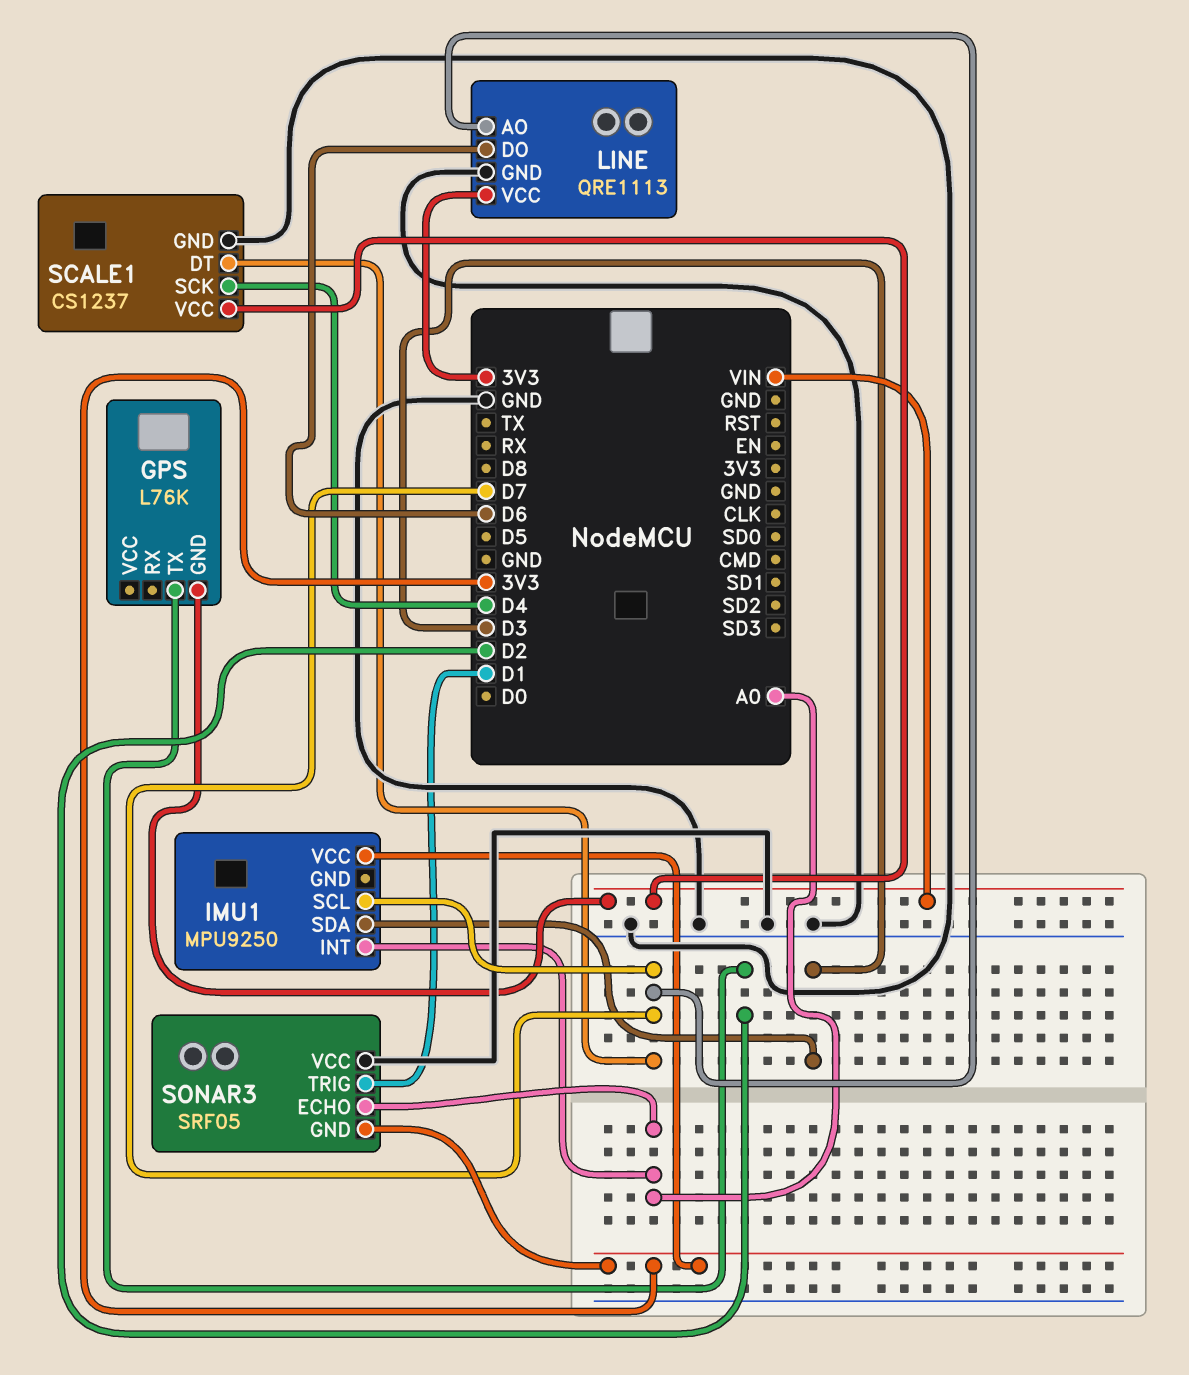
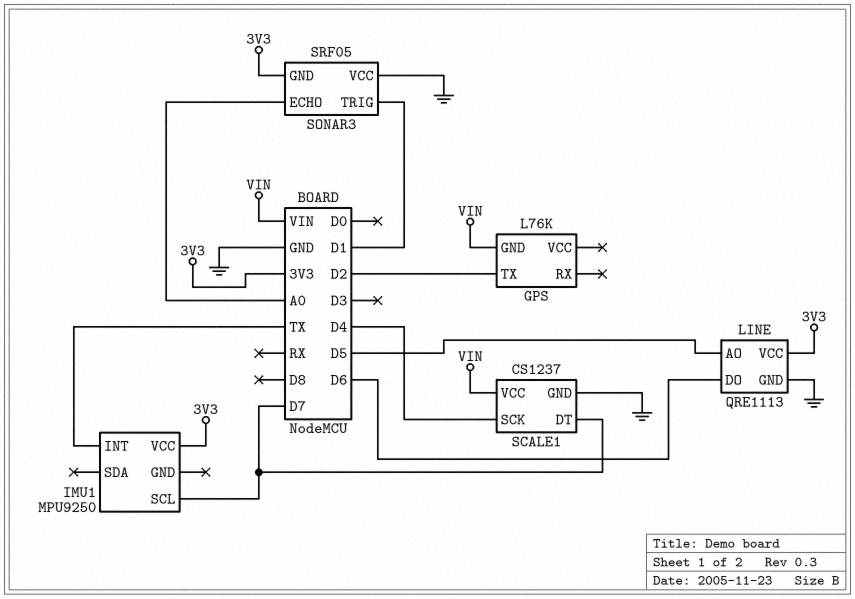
IMU1 pin INT: A0 -> TX
IMU1 pin SDA: D3 -> none
LINE pin AO: D7 -> D5

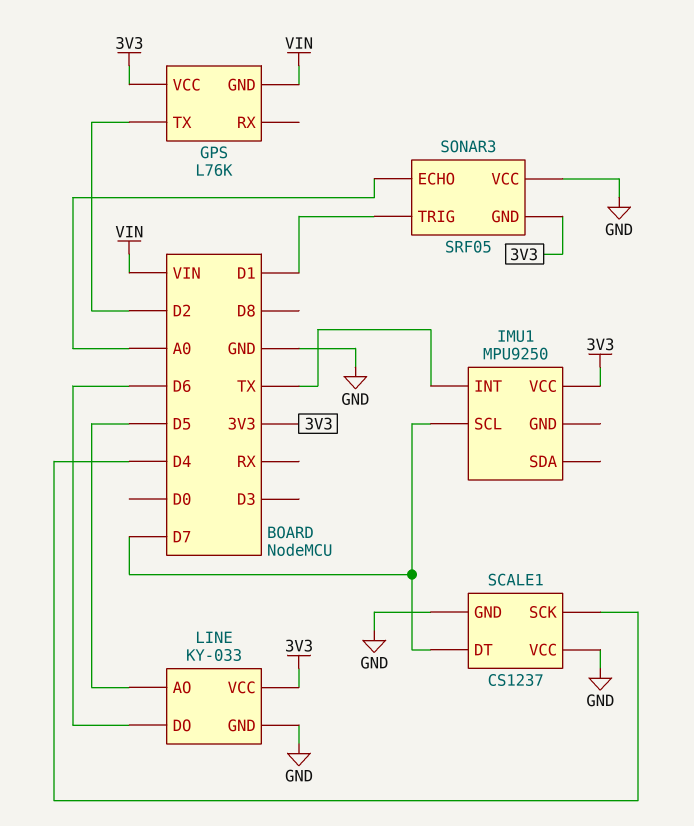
GPS pin VCC: none -> 3V3
LINE: QRE1113 -> KY-033
SCALE1 pin VCC: VIN -> GND

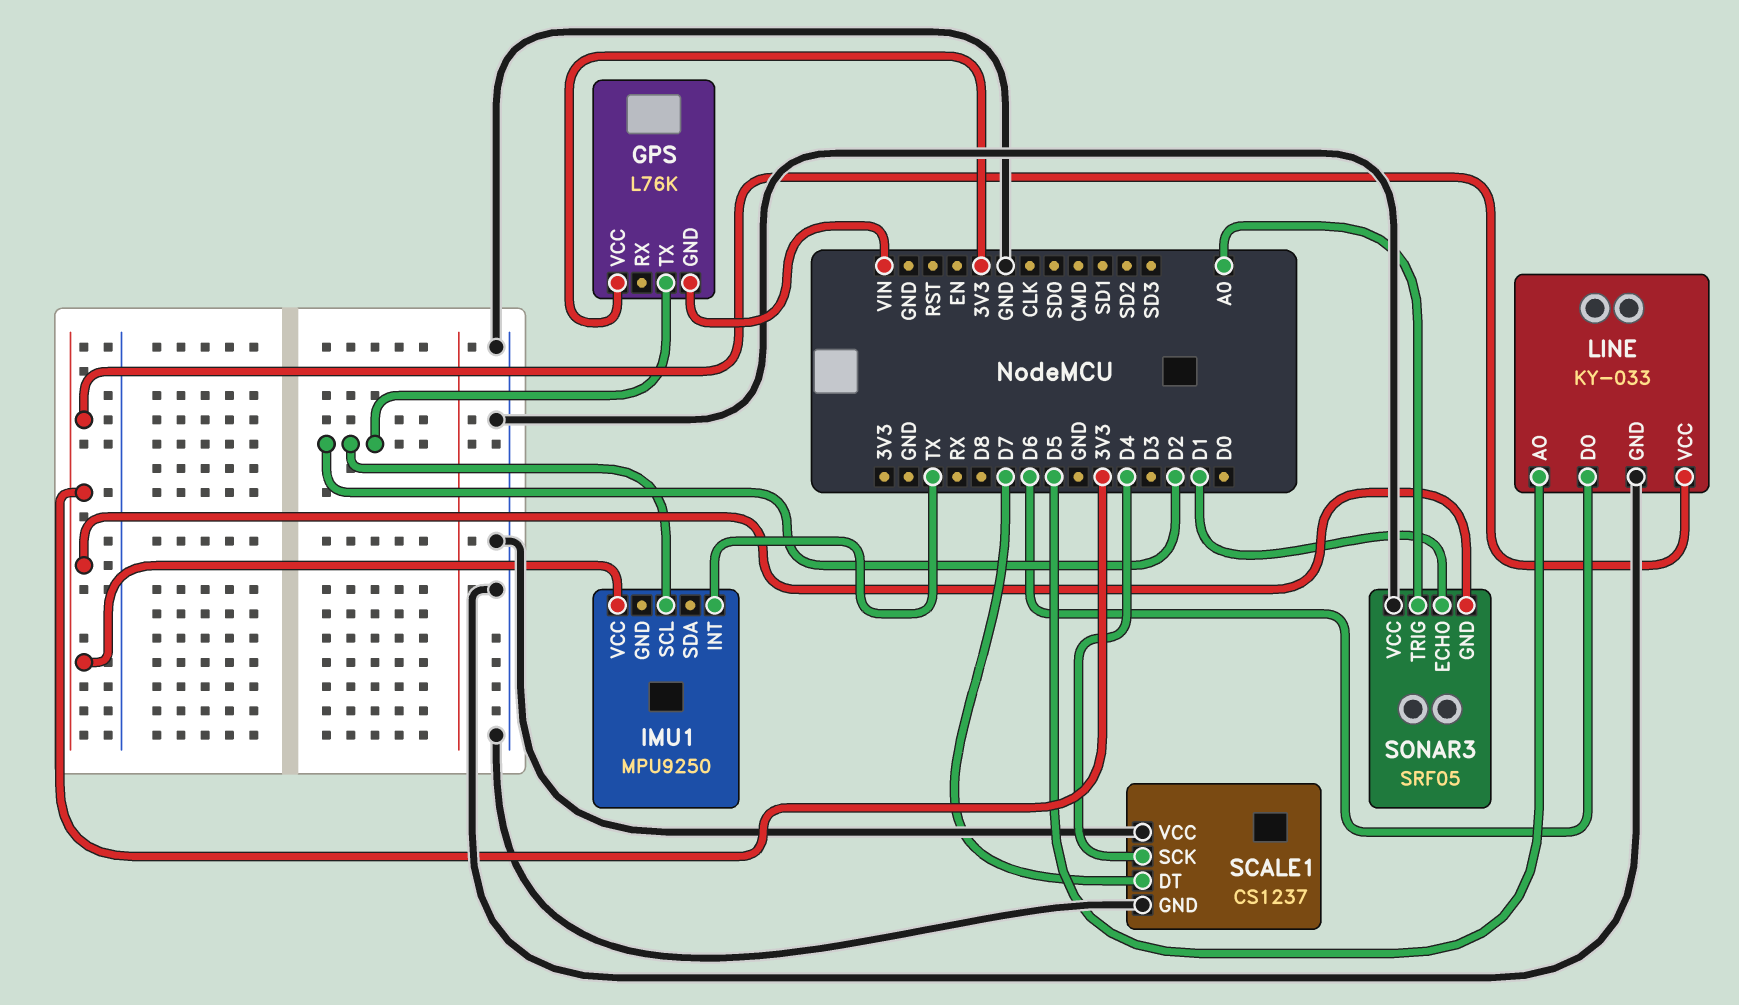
IMU1 pin SCL: D7 -> D2
SONAR3 pin ECHO: A0 -> D1
SONAR3 pin TRIG: D1 -> A0

